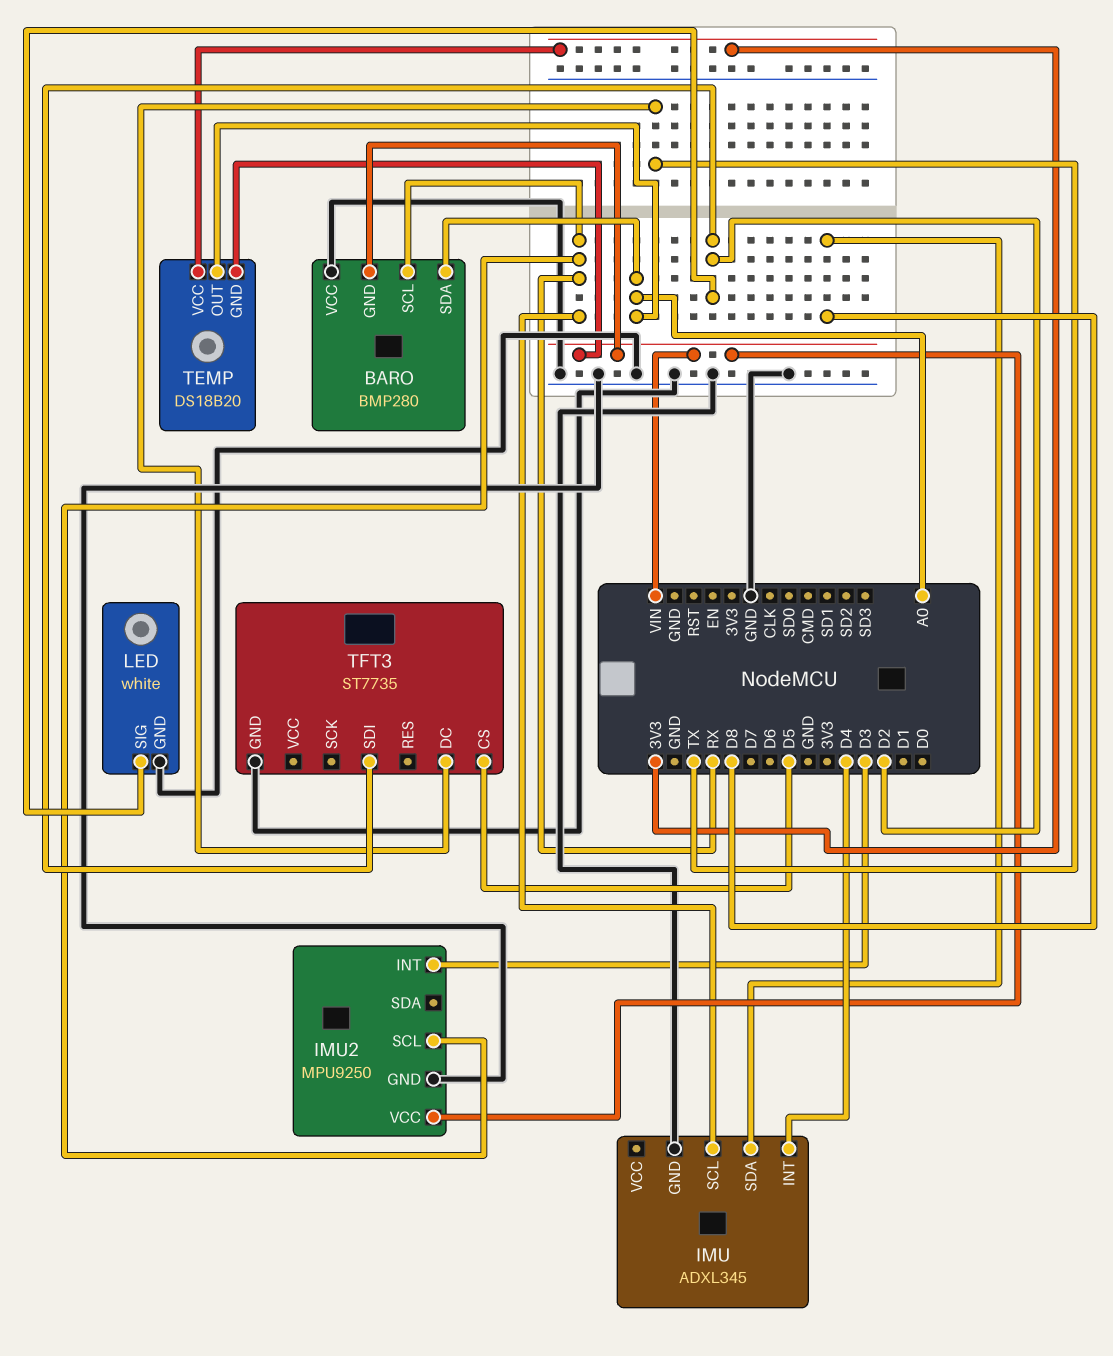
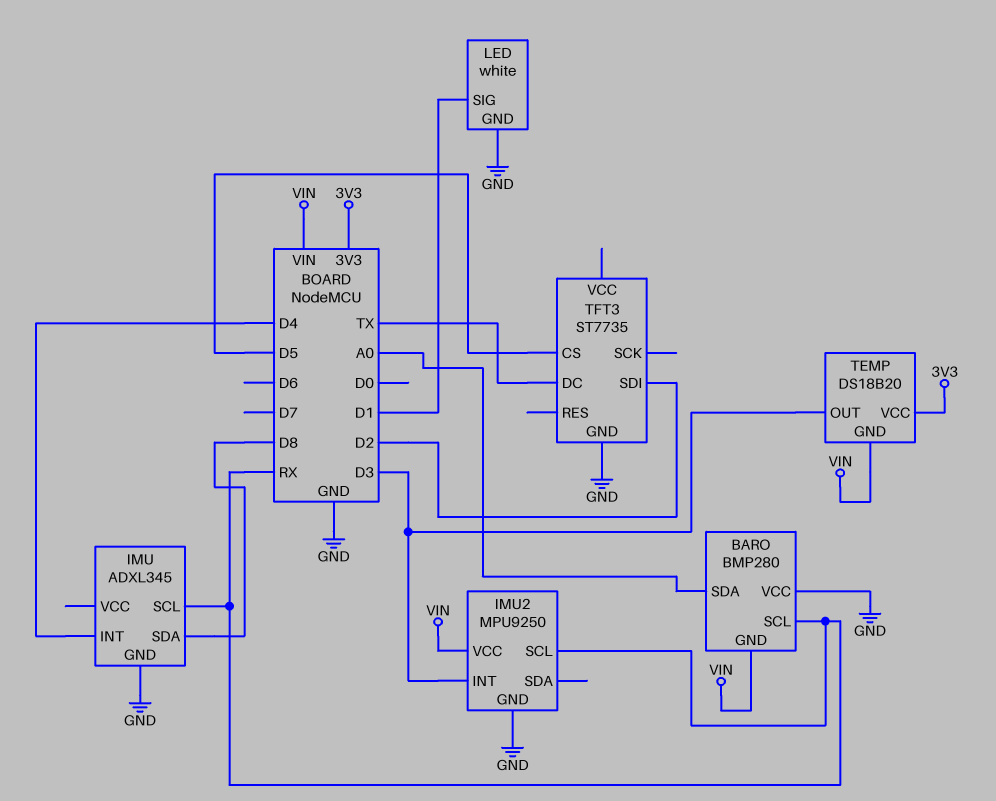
LED pin SIG: D2 -> D1
TEMP pin OUT: A0 -> D3

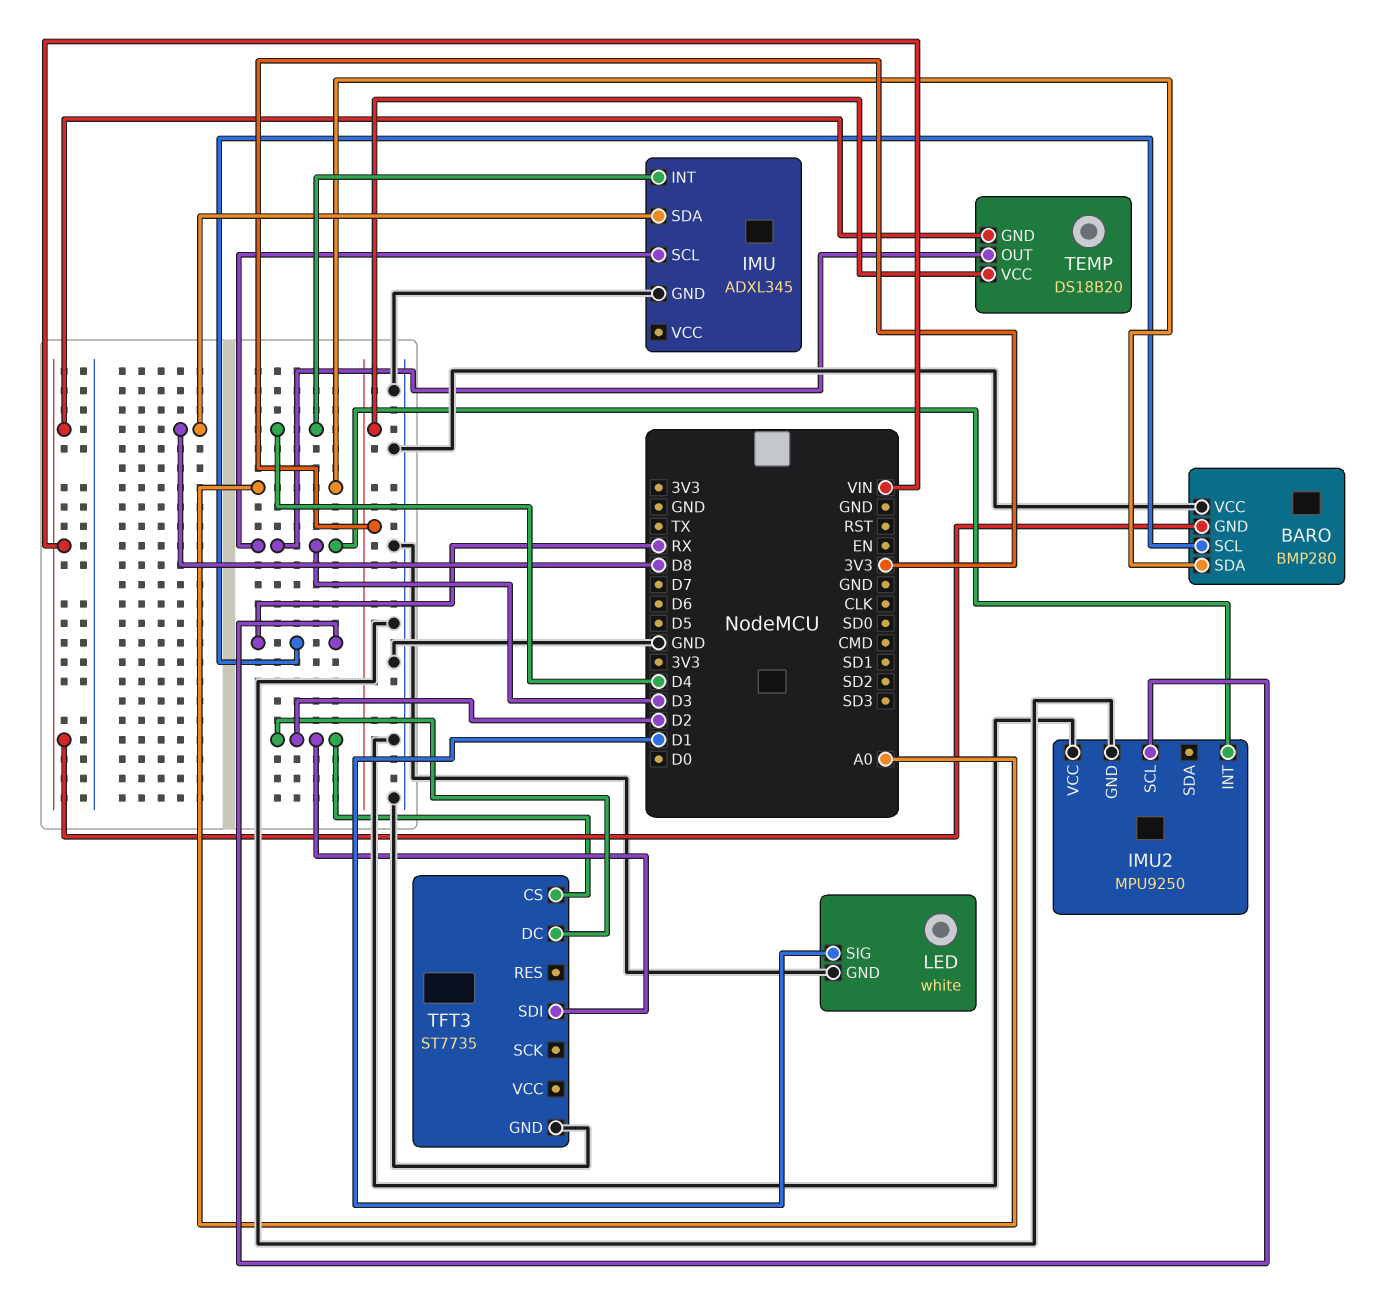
IMU pin SCL: RX -> D3
IMU2 pin VCC: VIN -> GND
TFT3 pin CS: D5 -> D2
TFT3 pin DC: TX -> D2

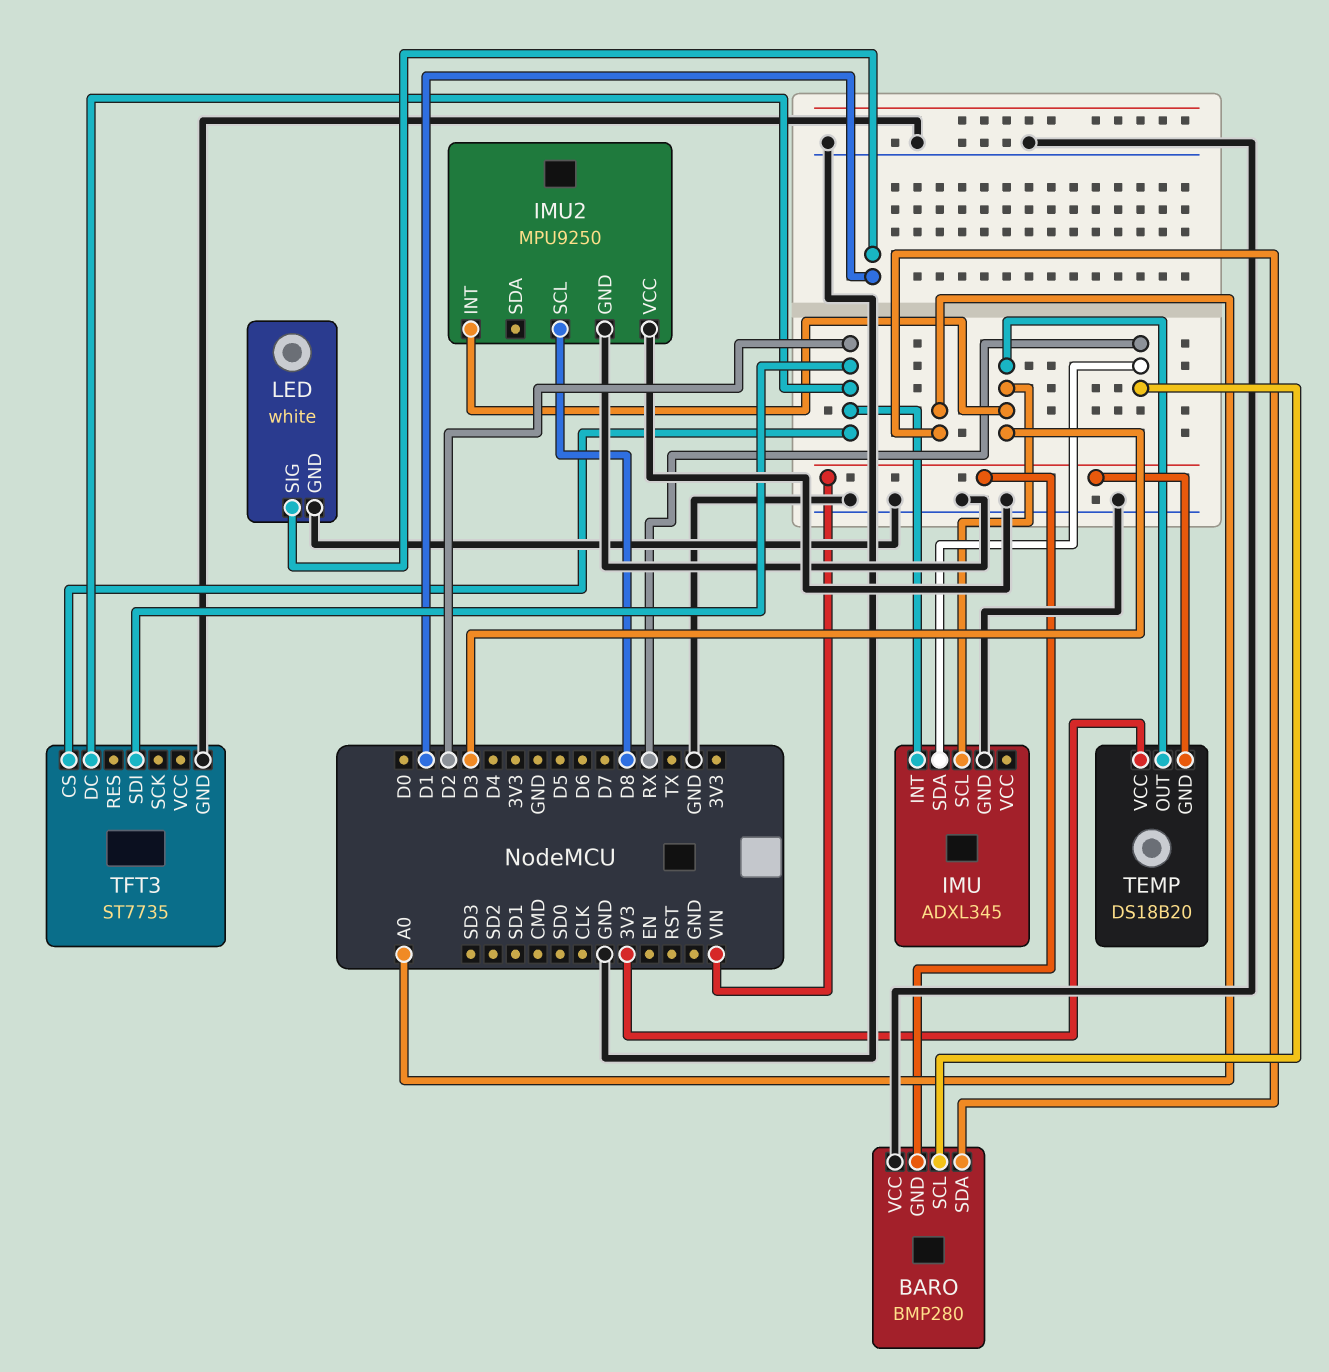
IMU pin INT: D4 -> D2
IMU pin SDA: D8 -> RX
IMU2 pin SCL: RX -> D8

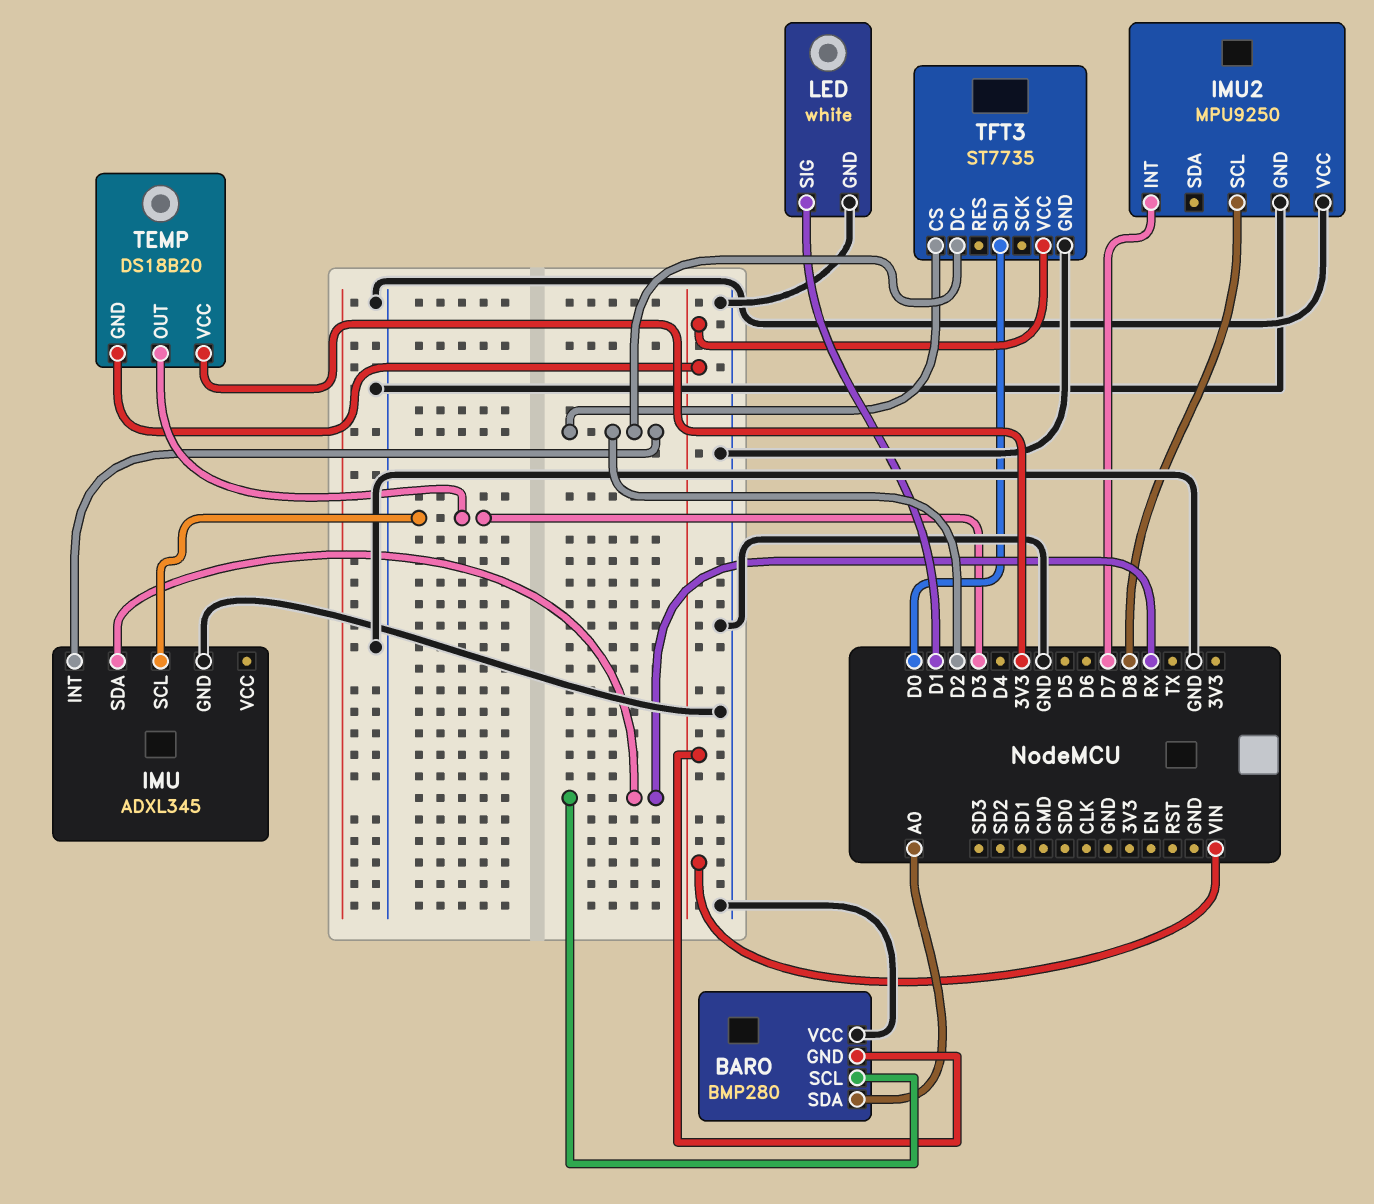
IMU2 pin INT: D3 -> D7
TFT3 pin SDI: D2 -> D0
TFT3 pin VCC: none -> VIN

